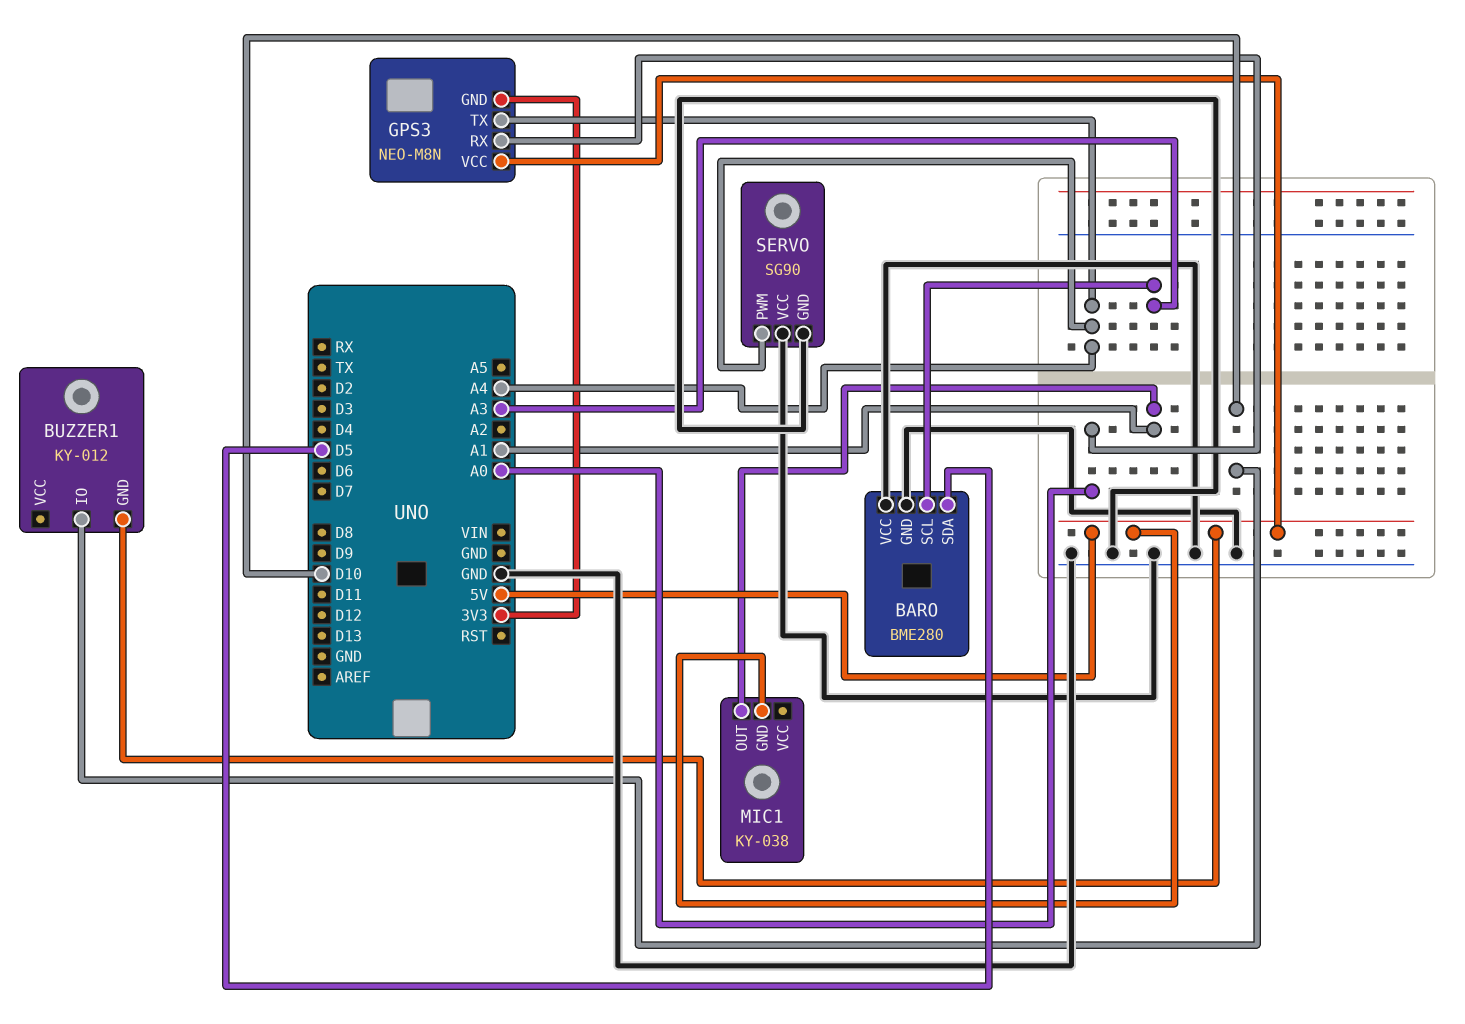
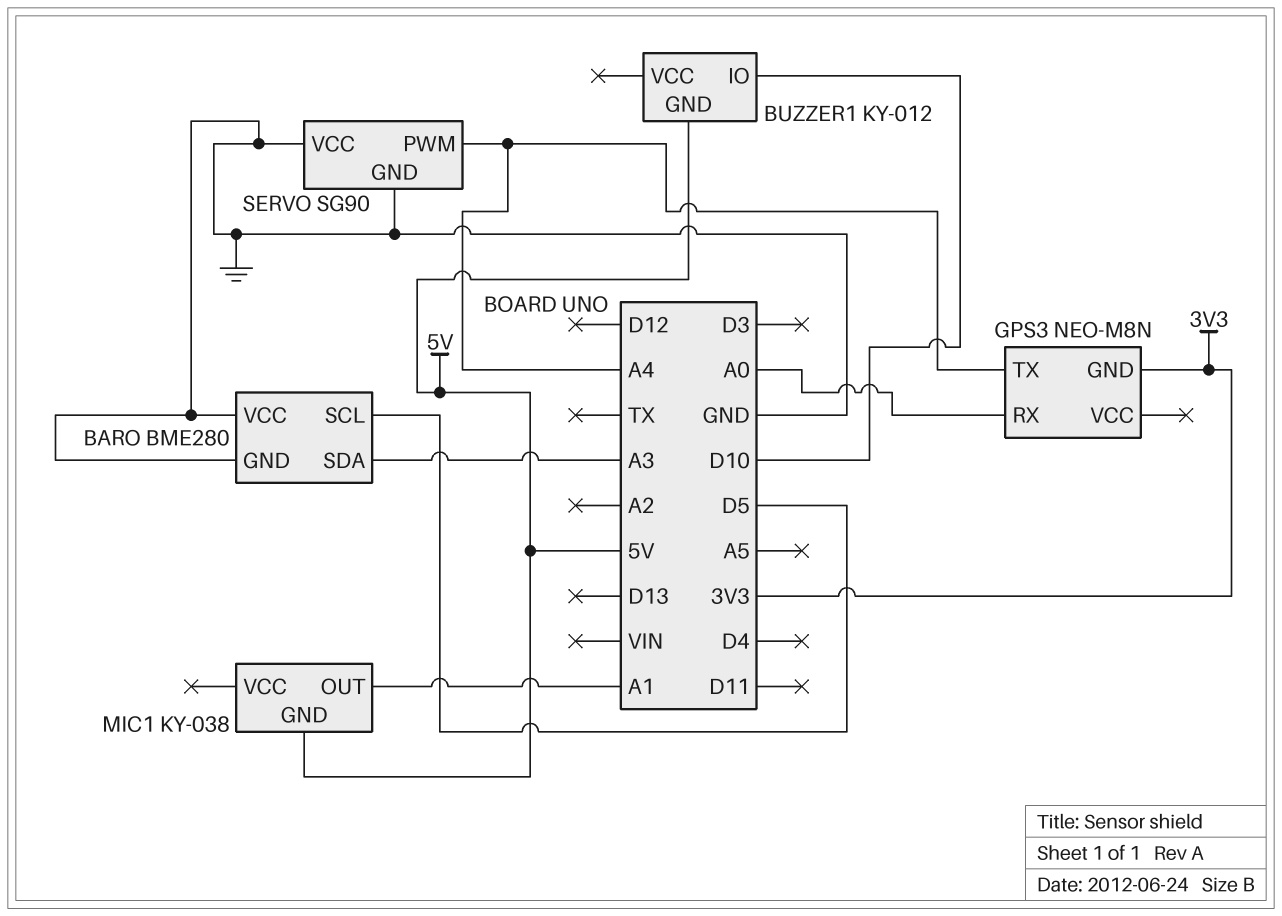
BARO pin SCL: A3 -> D5
BARO pin SDA: D5 -> A3
GPS3 pin VCC: 5V -> none

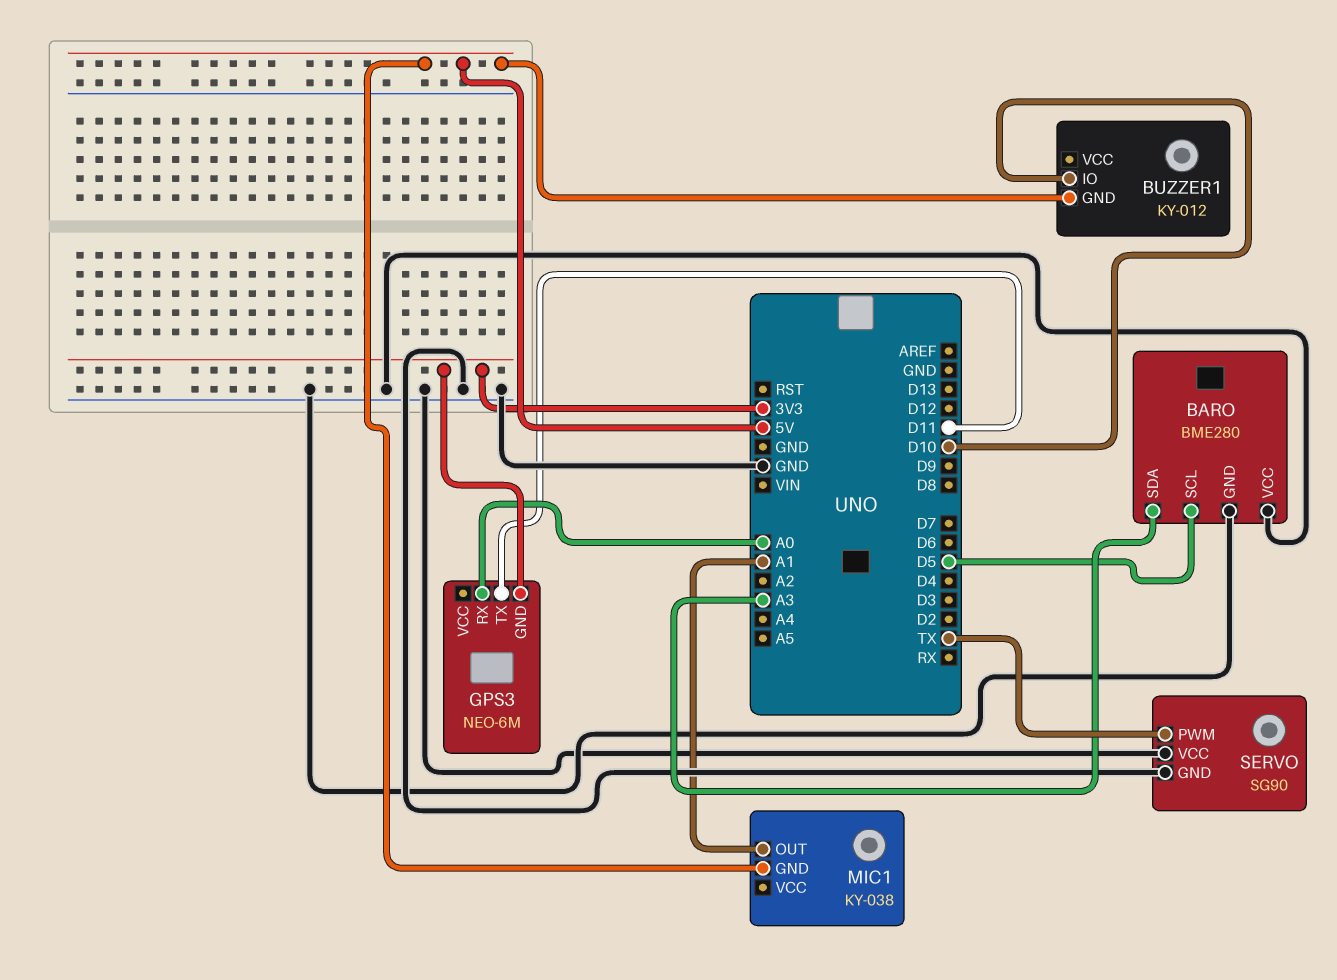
GPS3: NEO-M8N -> NEO-6M
GPS3 pin TX: A4 -> D11
SERVO pin PWM: A4 -> TX

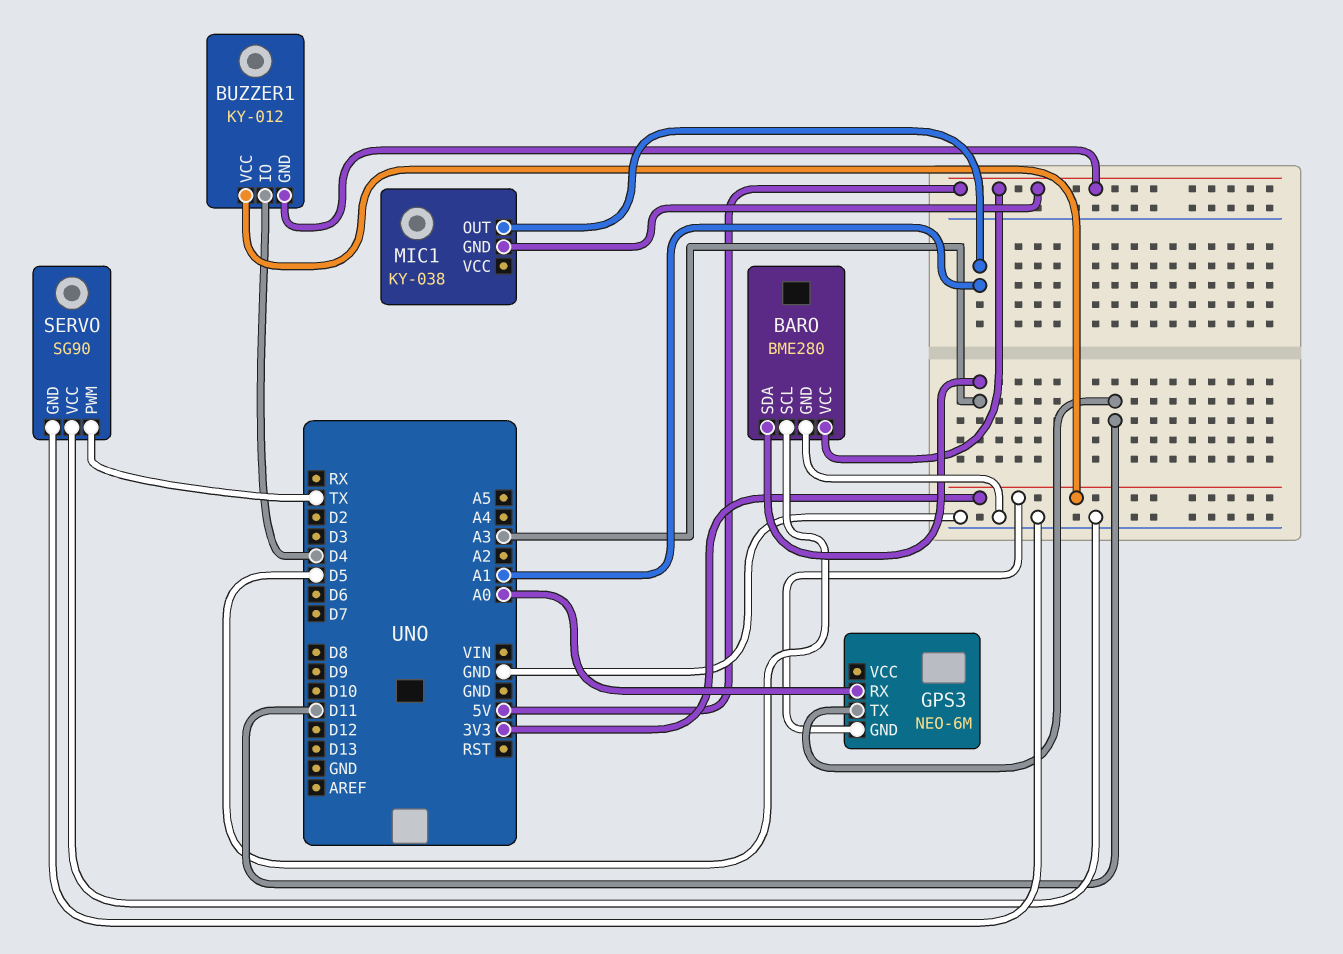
BARO pin VCC: GND -> 5V
BUZZER1 pin IO: D10 -> D4
BUZZER1 pin VCC: none -> 3V3

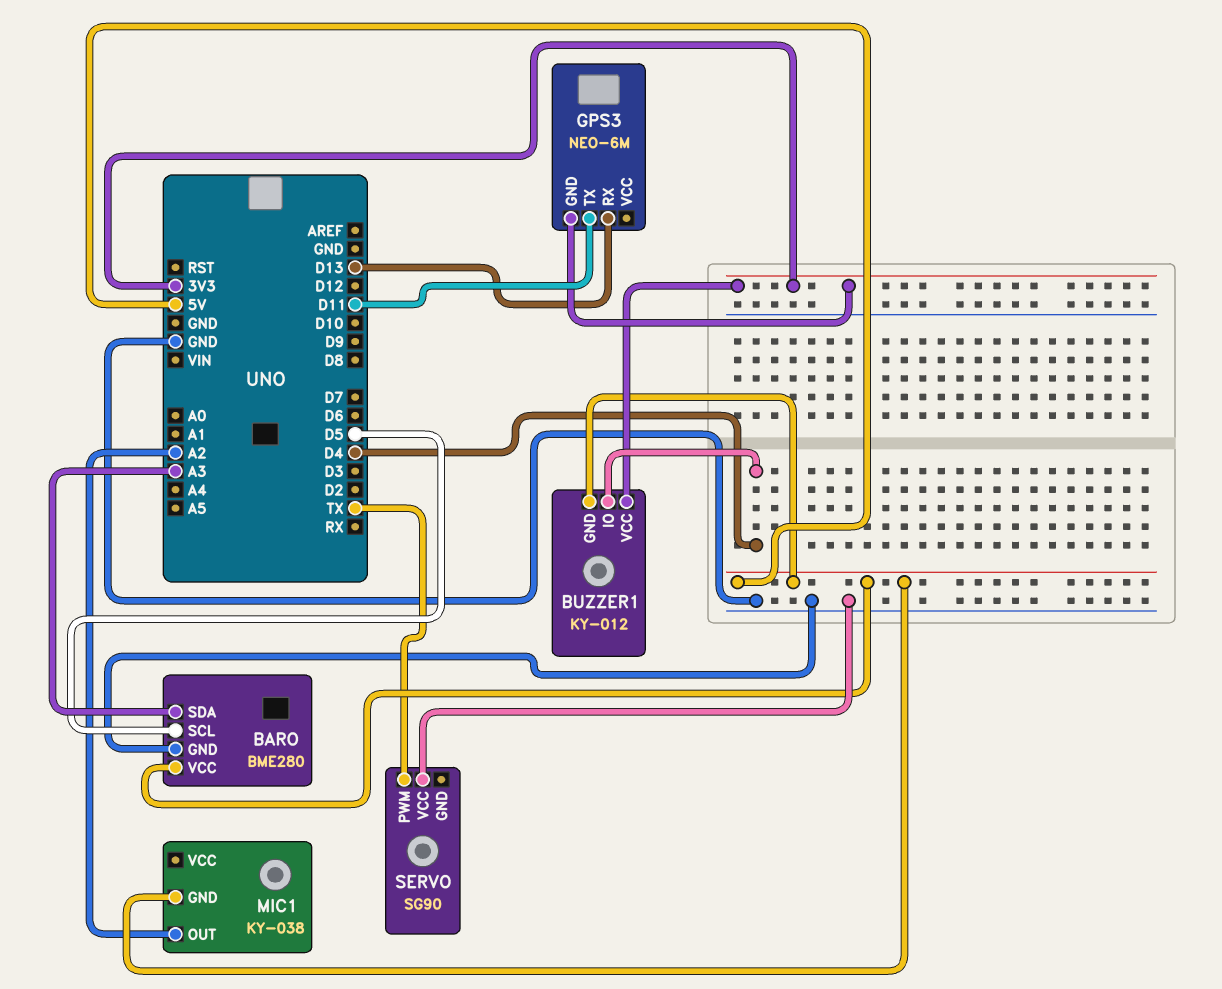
GPS3 pin RX: A0 -> D13
MIC1 pin OUT: A1 -> A2
SERVO pin GND: GND -> none

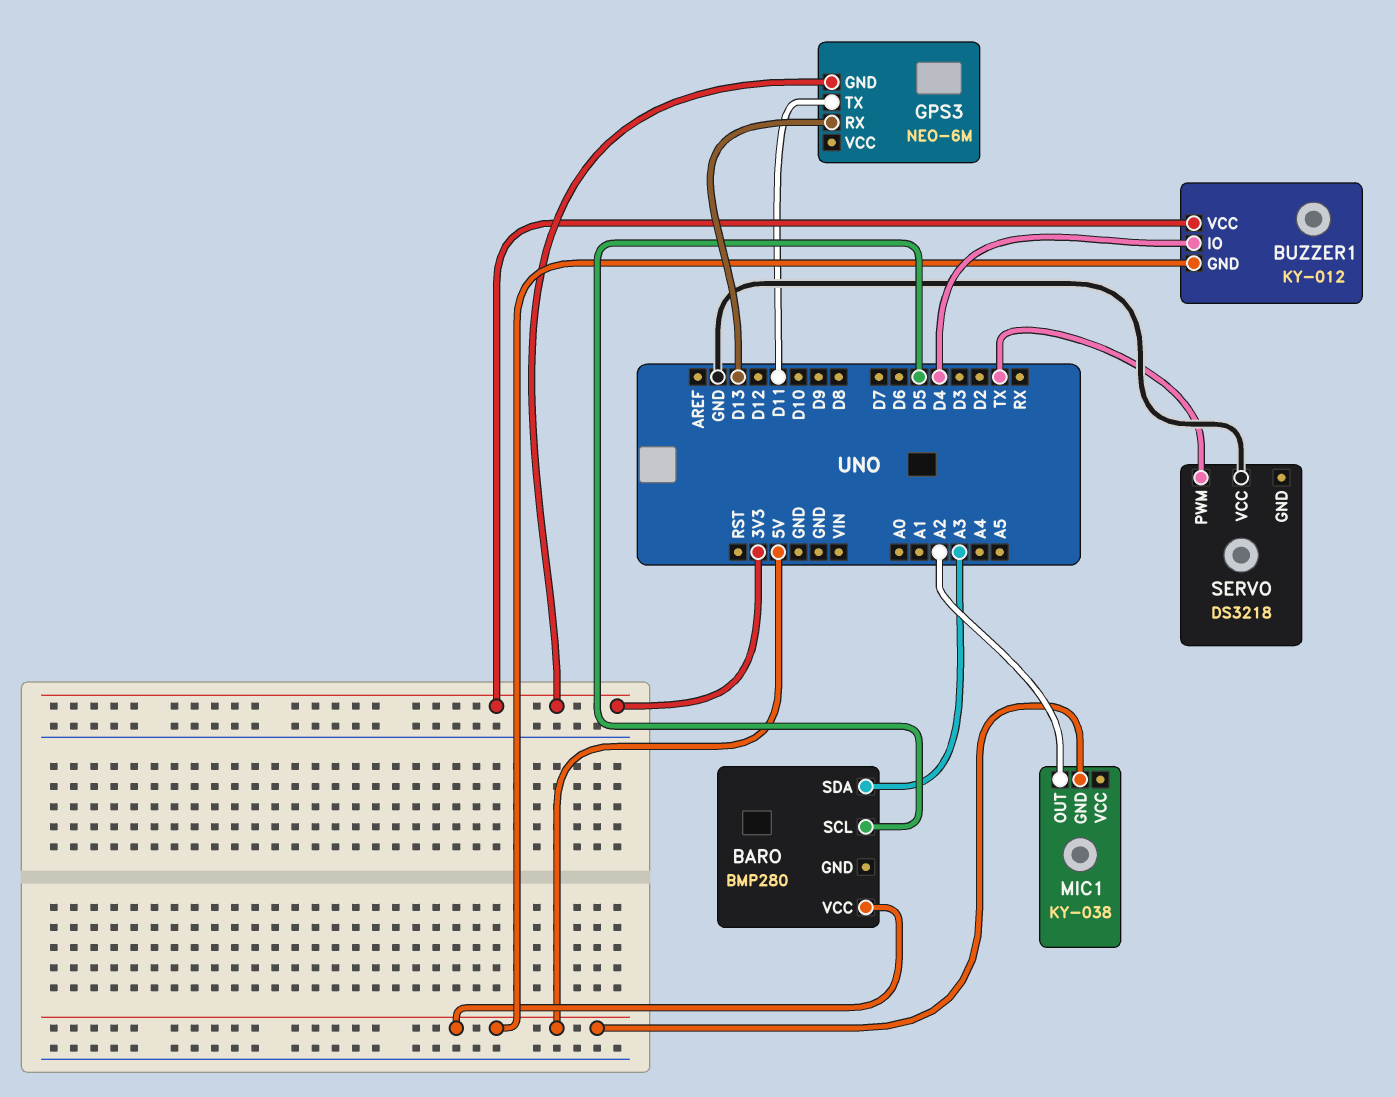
BARO: BME280 -> BMP280
BARO pin GND: GND -> none
SERVO: SG90 -> DS3218

